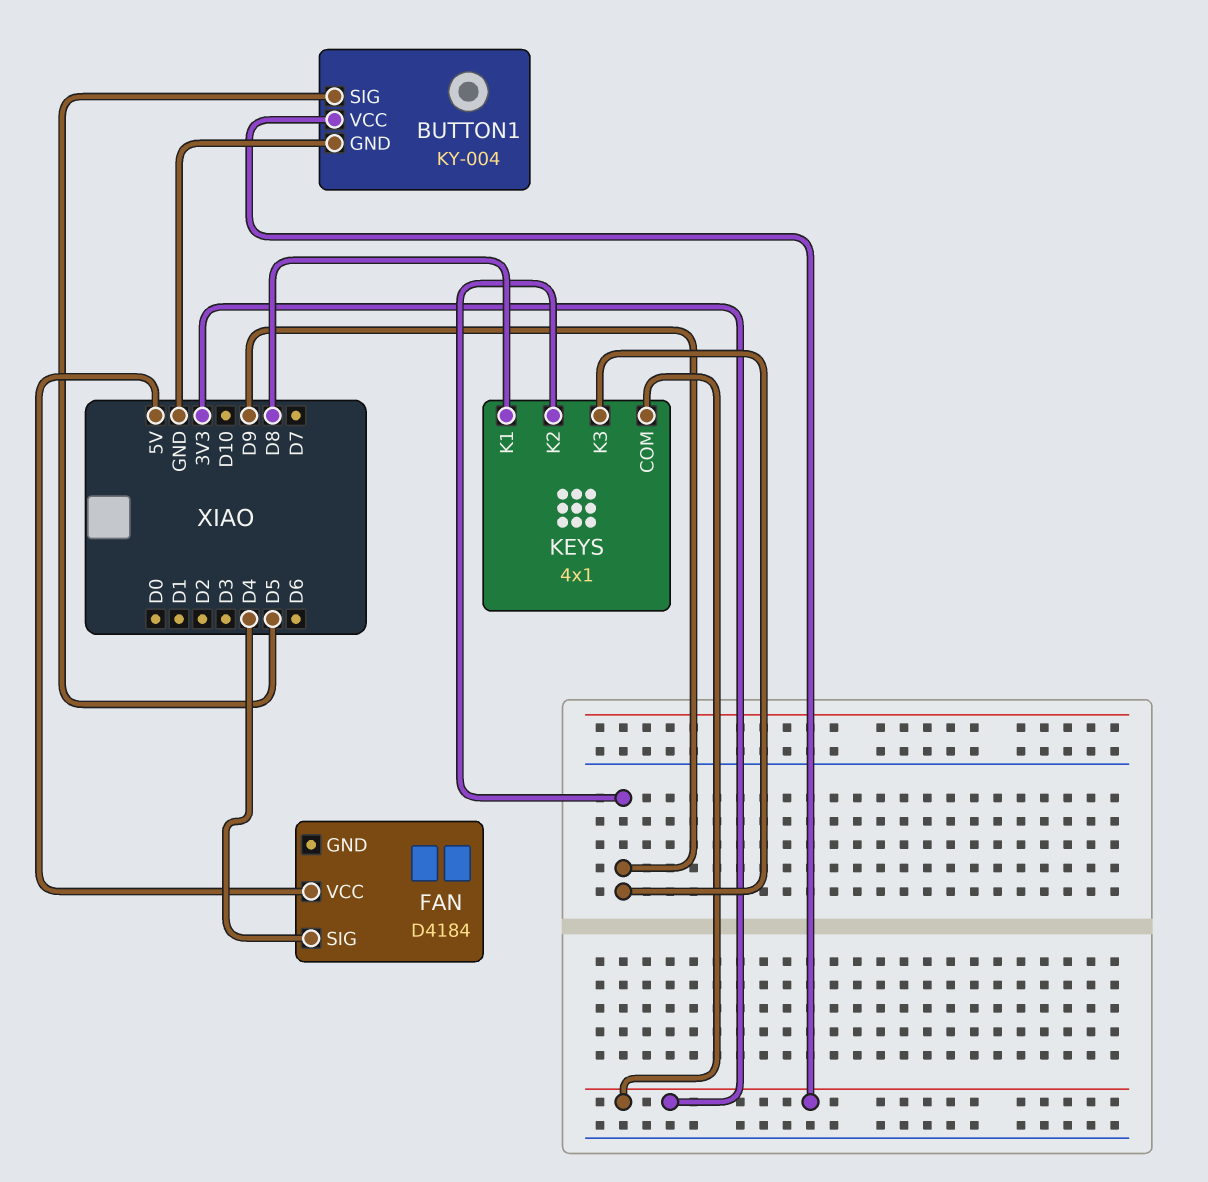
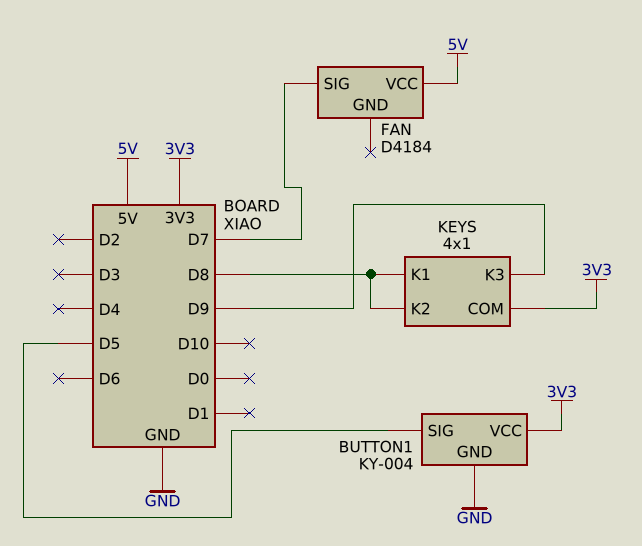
FAN pin SIG: D4 -> D7
KEYS pin K2: D9 -> D8

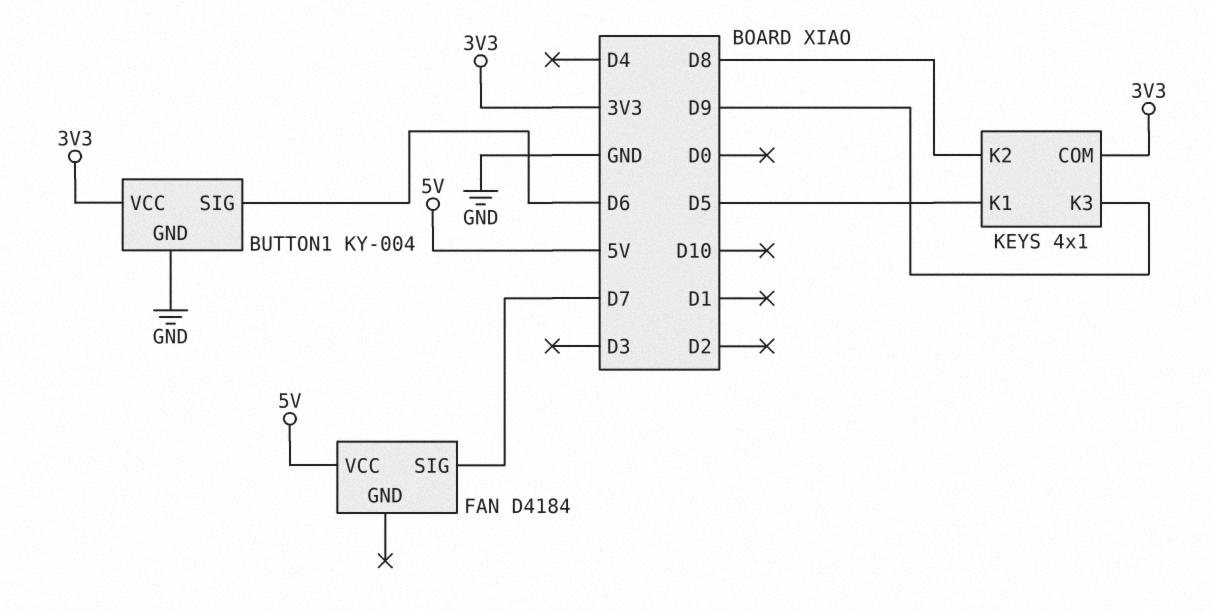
BUTTON1 pin SIG: D5 -> D6
KEYS pin K1: D8 -> D5

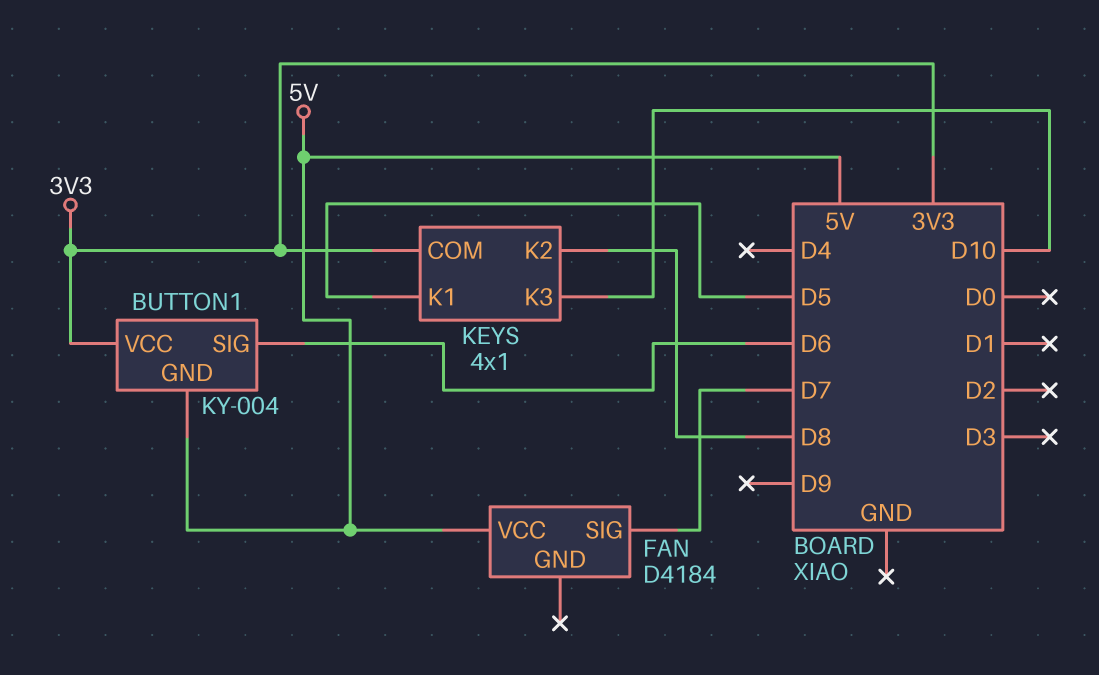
BUTTON1 pin GND: GND -> 5V
KEYS pin K3: D9 -> D10

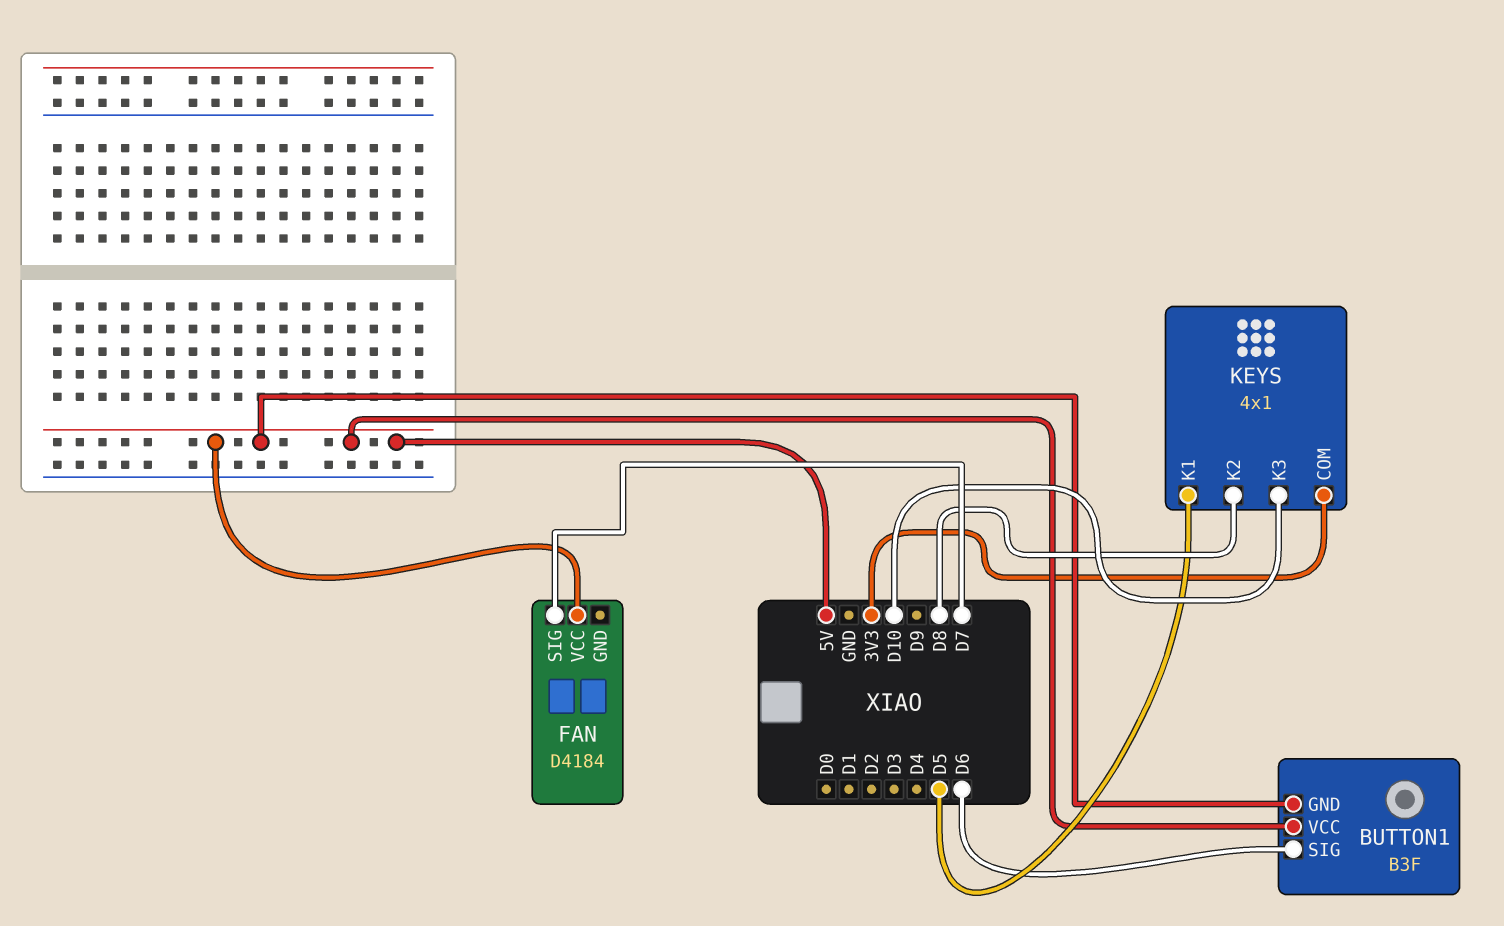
BUTTON1: KY-004 -> B3F
BUTTON1 pin VCC: 3V3 -> 5V

